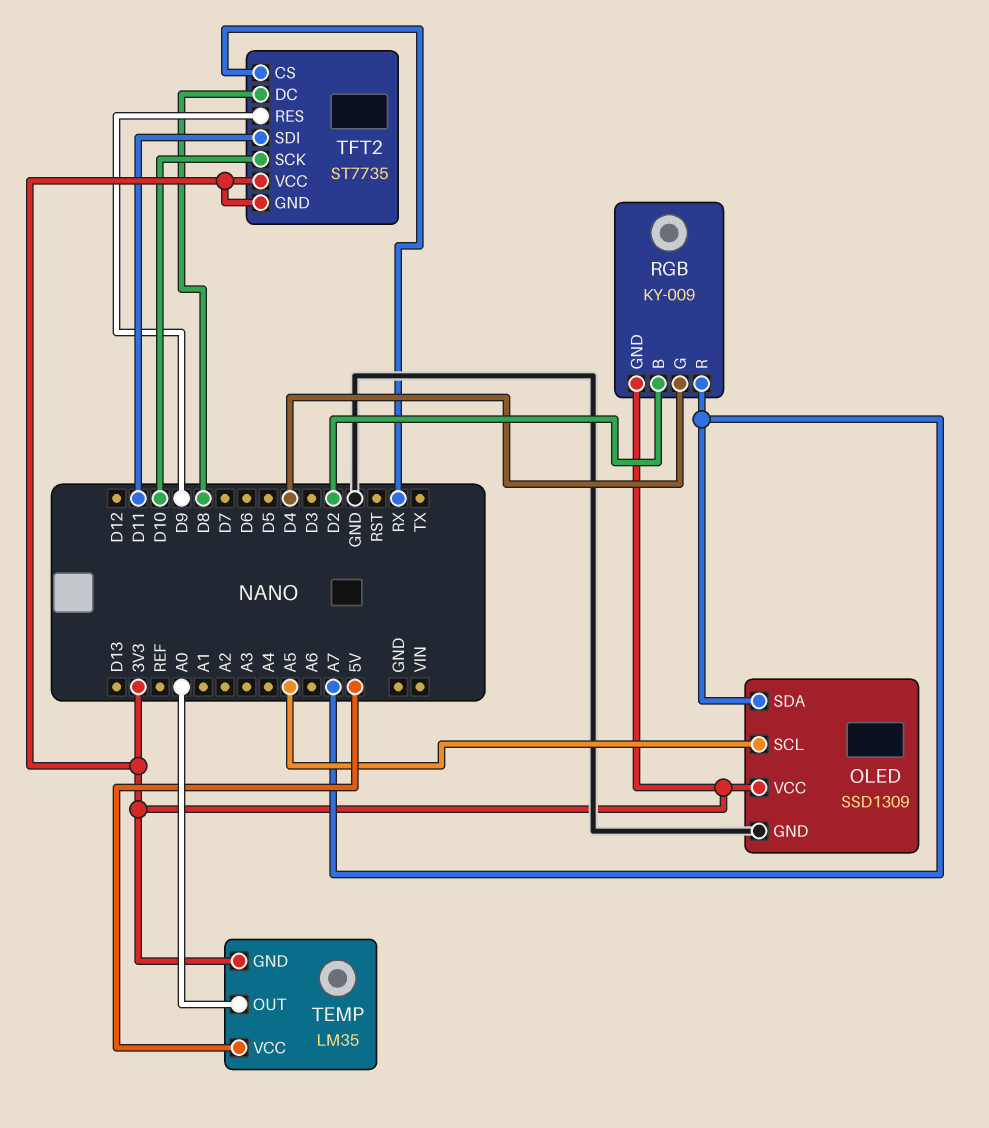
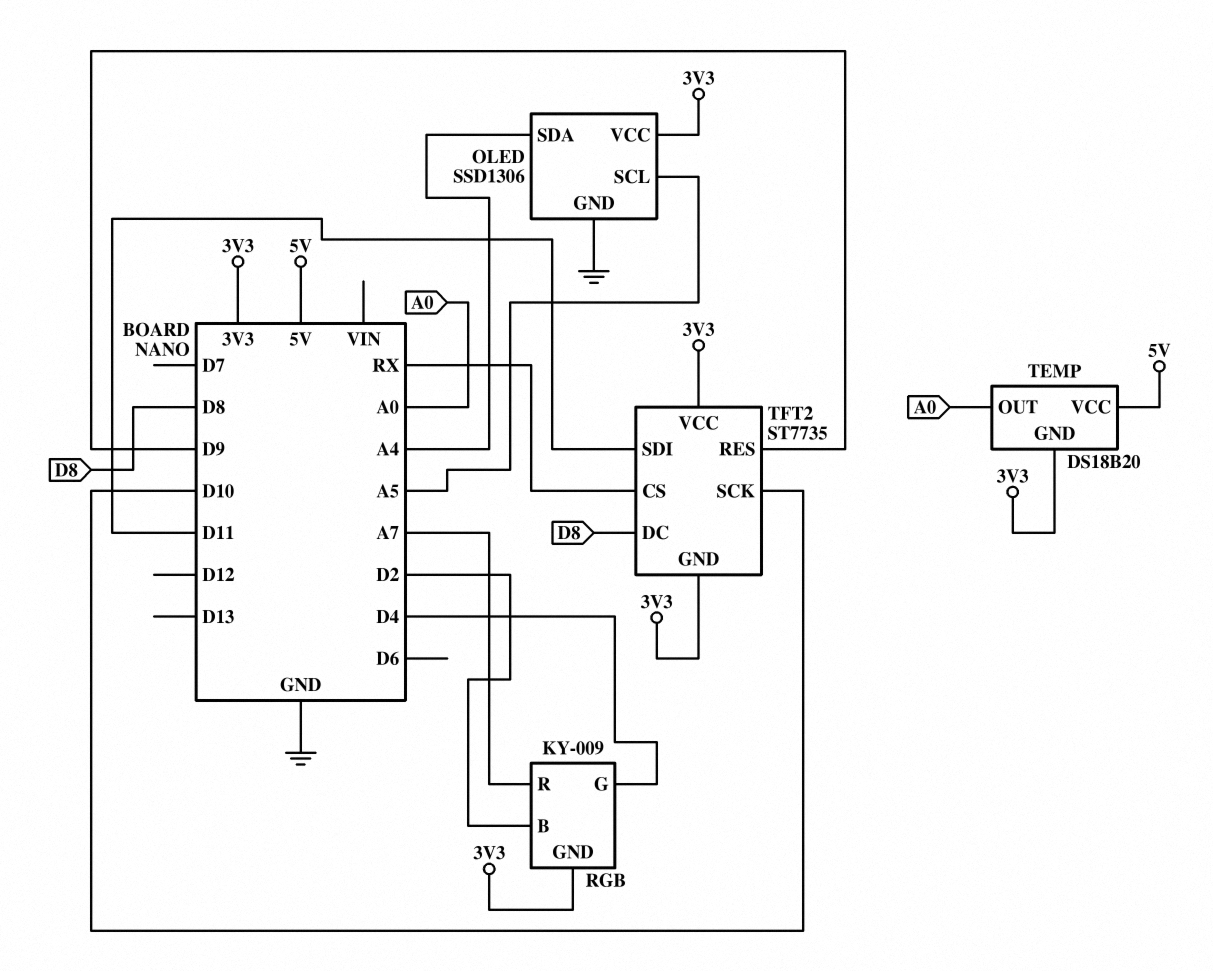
OLED: SSD1309 -> SSD1306
OLED pin SDA: A7 -> A4
TEMP: LM35 -> DS18B20

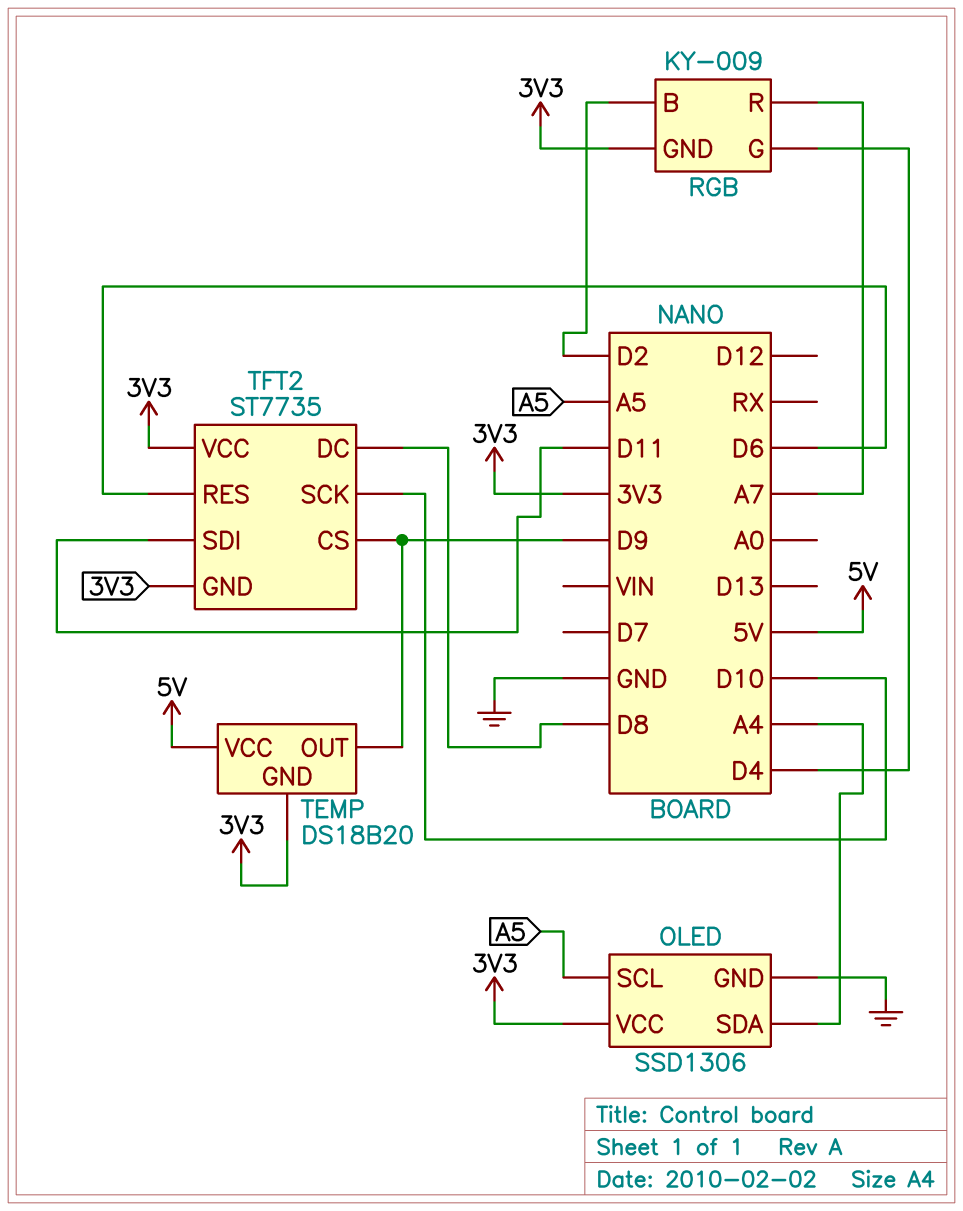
TEMP pin OUT: A0 -> D9
TFT2 pin CS: RX -> D9
TFT2 pin RES: D9 -> D6

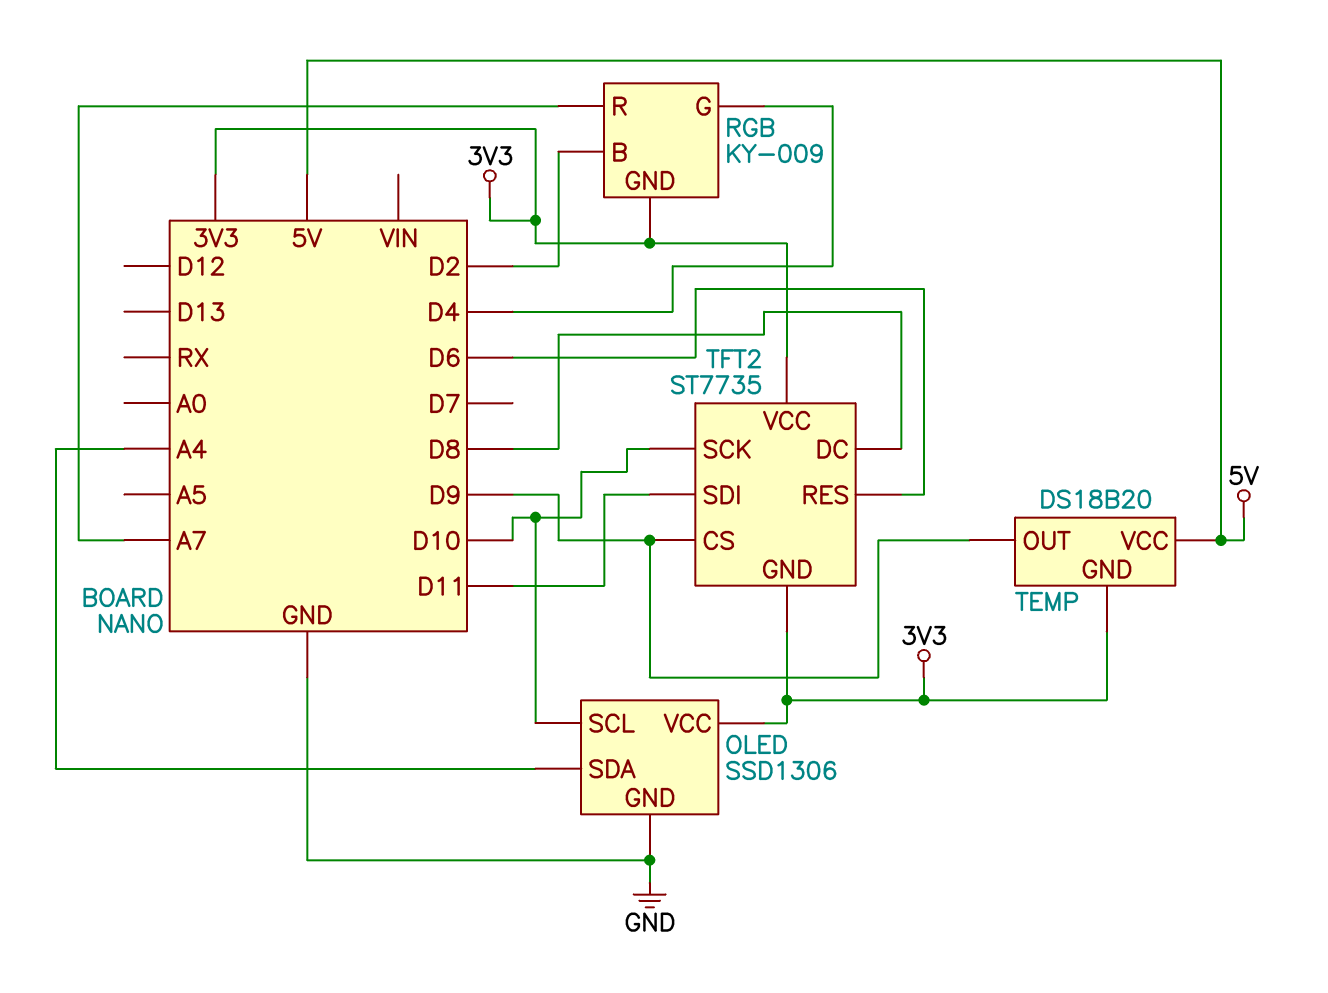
OLED pin SCL: A5 -> D10

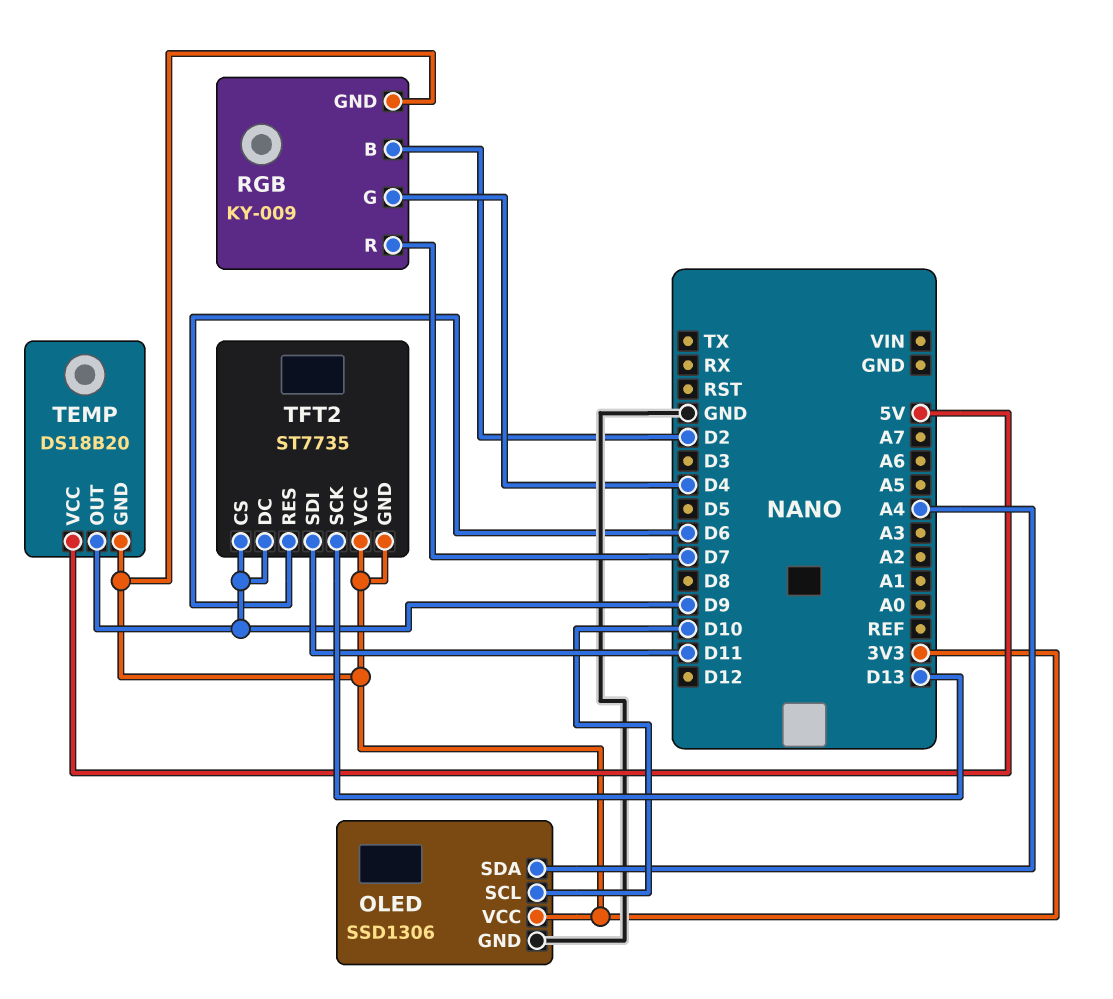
RGB pin R: A7 -> D7
TFT2 pin DC: D8 -> D9
TFT2 pin SCK: D10 -> D13

